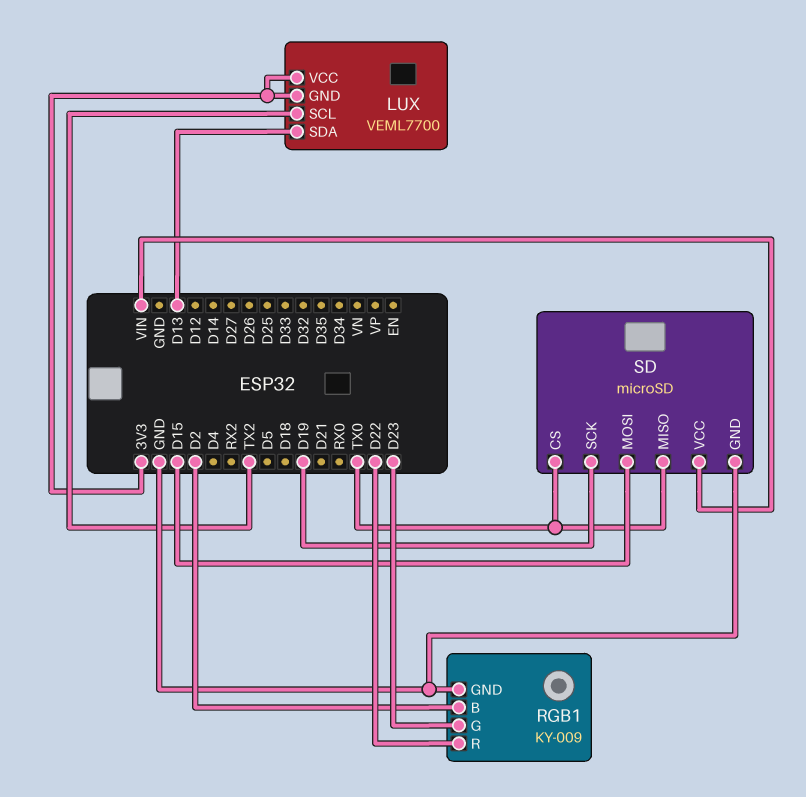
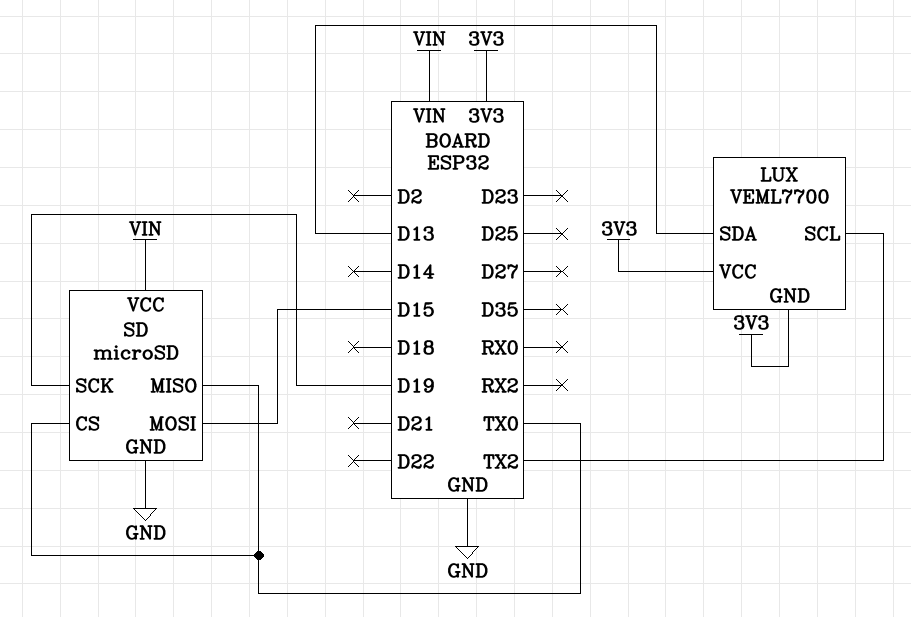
RGB1: KY-009 -> none
RGB1 pin B: D2 -> none
RGB1 pin G: D23 -> none
RGB1 pin GND: GND -> none
RGB1 pin R: D22 -> none

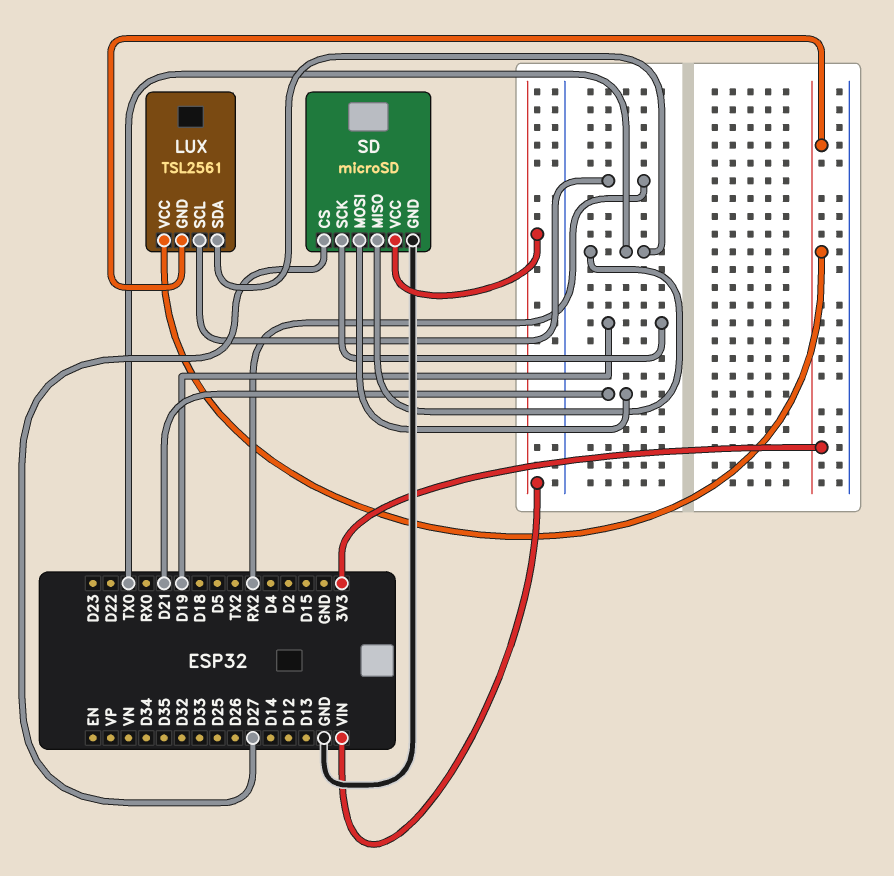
LUX: VEML7700 -> TSL2561
LUX pin SCL: TX2 -> RX2
LUX pin SDA: D13 -> TX0
SD pin CS: TX0 -> D27
SD pin MOSI: D15 -> D21

